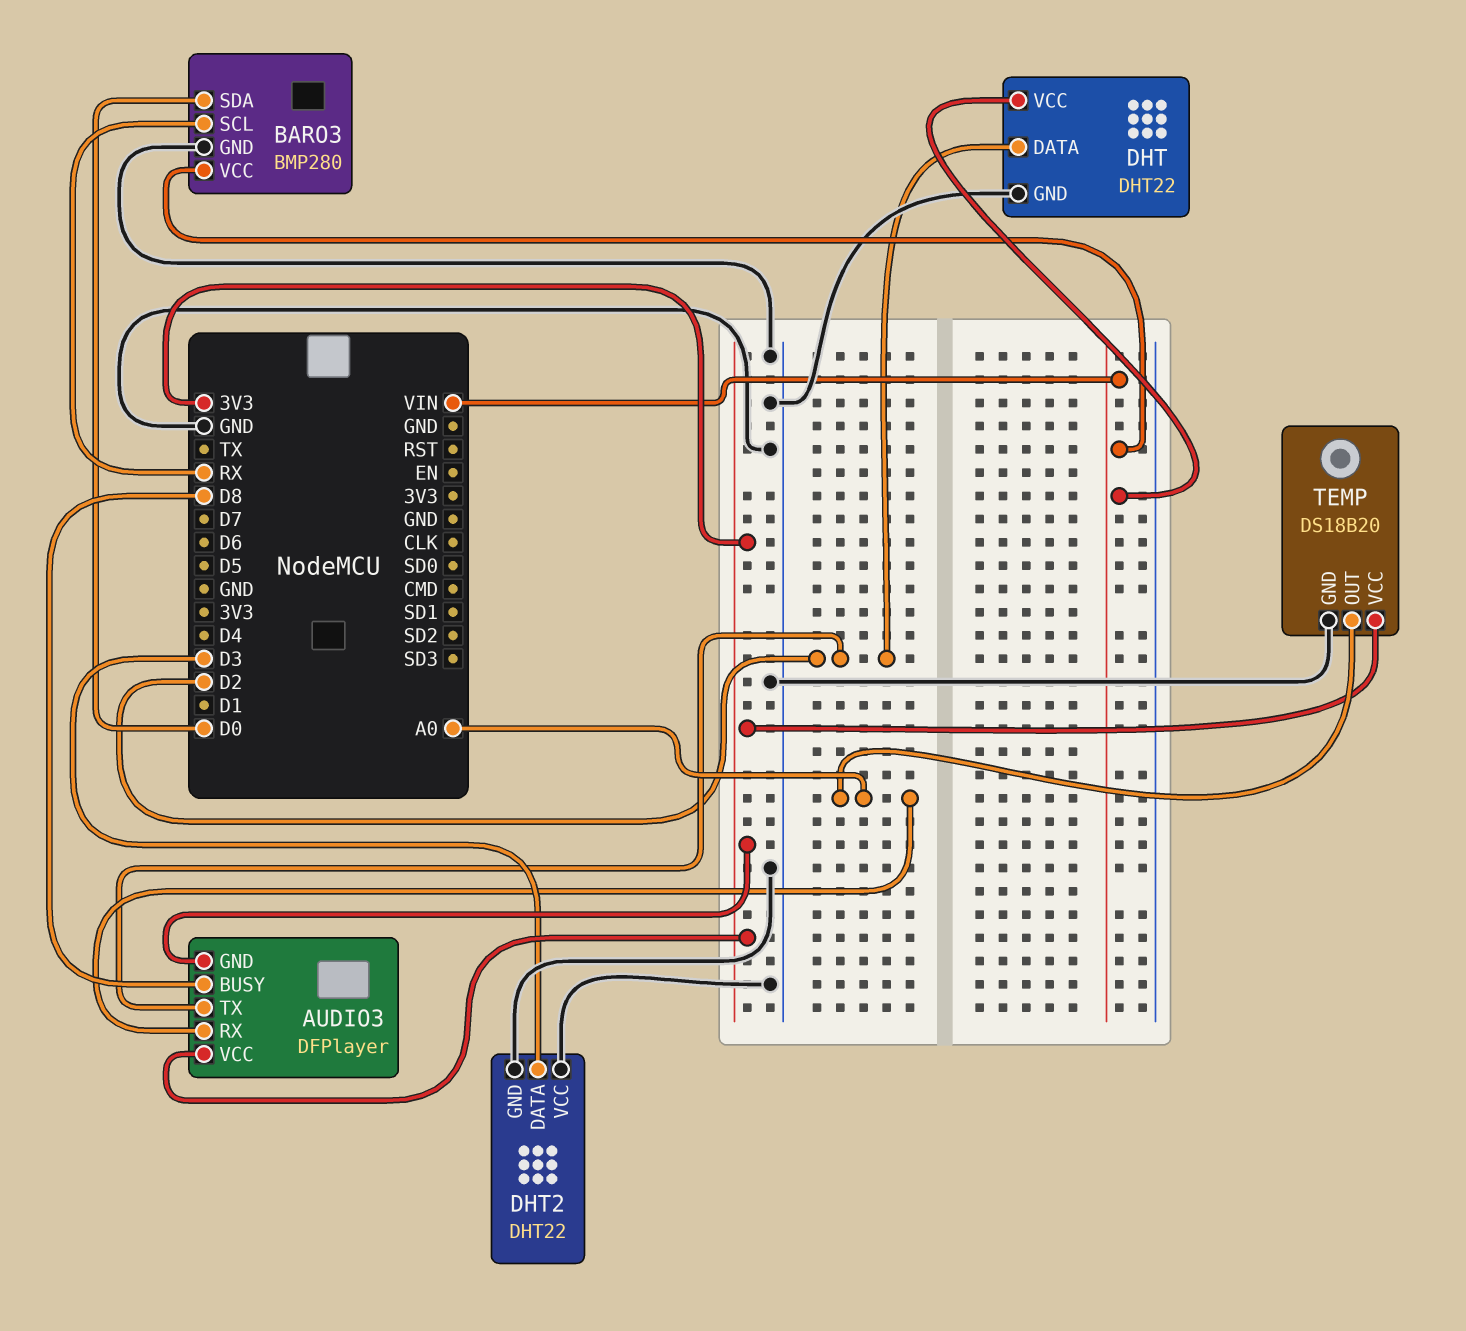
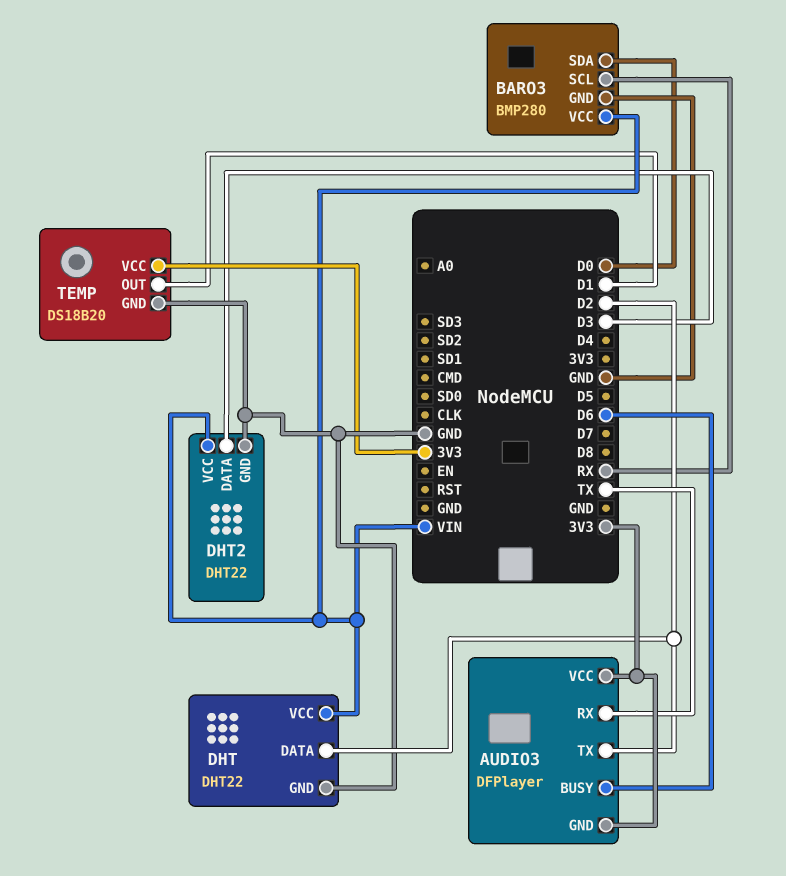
AUDIO3 pin BUSY: D8 -> D6
AUDIO3 pin RX: A0 -> TX
DHT2 pin VCC: GND -> VIN
TEMP pin OUT: A0 -> D1

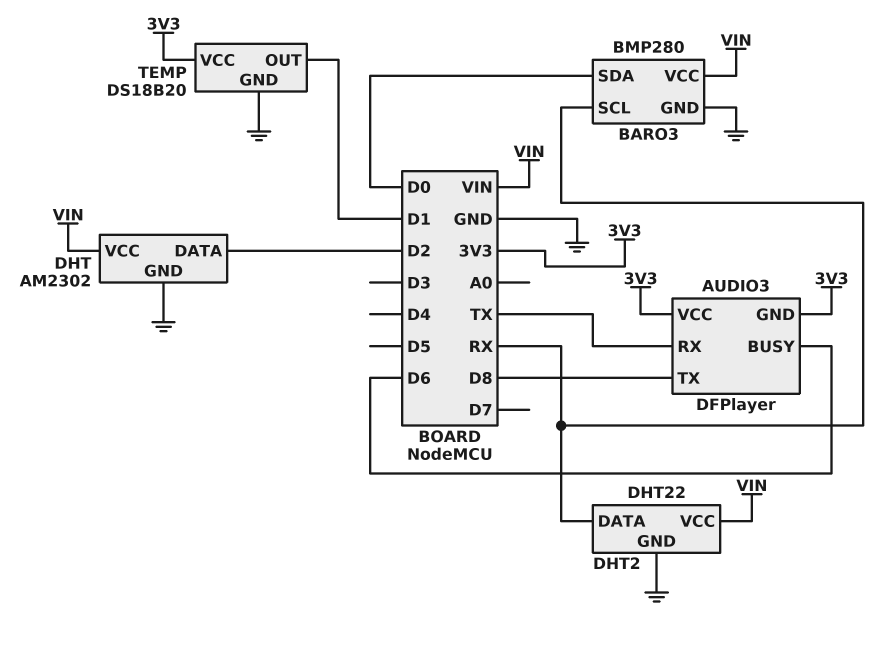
AUDIO3 pin TX: D2 -> D8
DHT: DHT22 -> AM2302
DHT2 pin DATA: D3 -> RX

